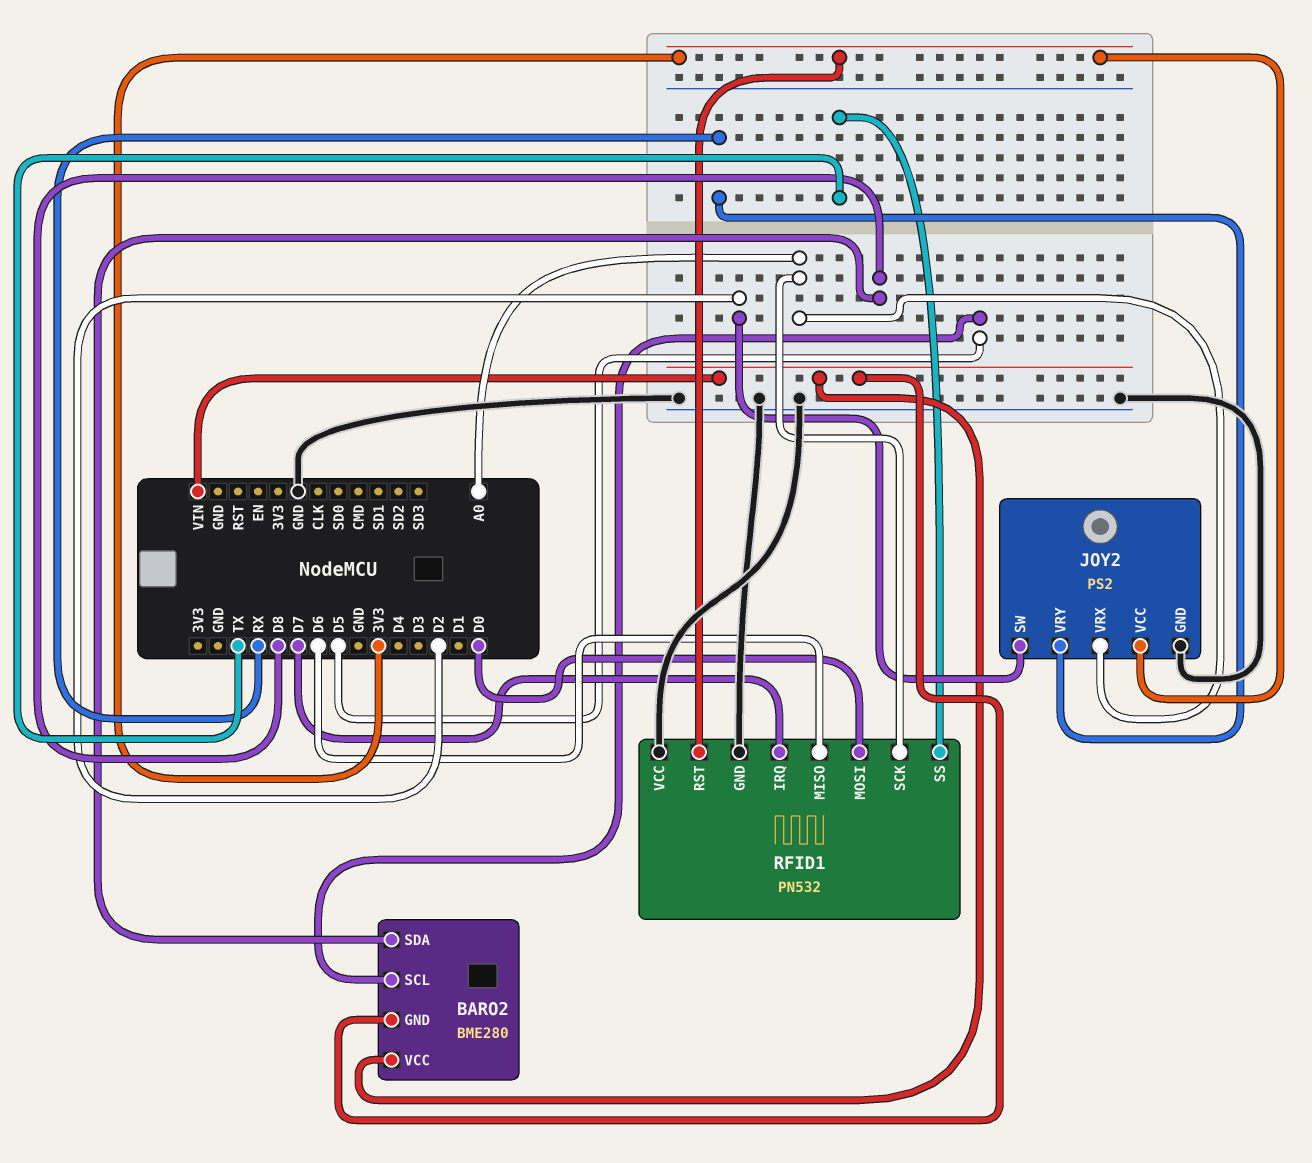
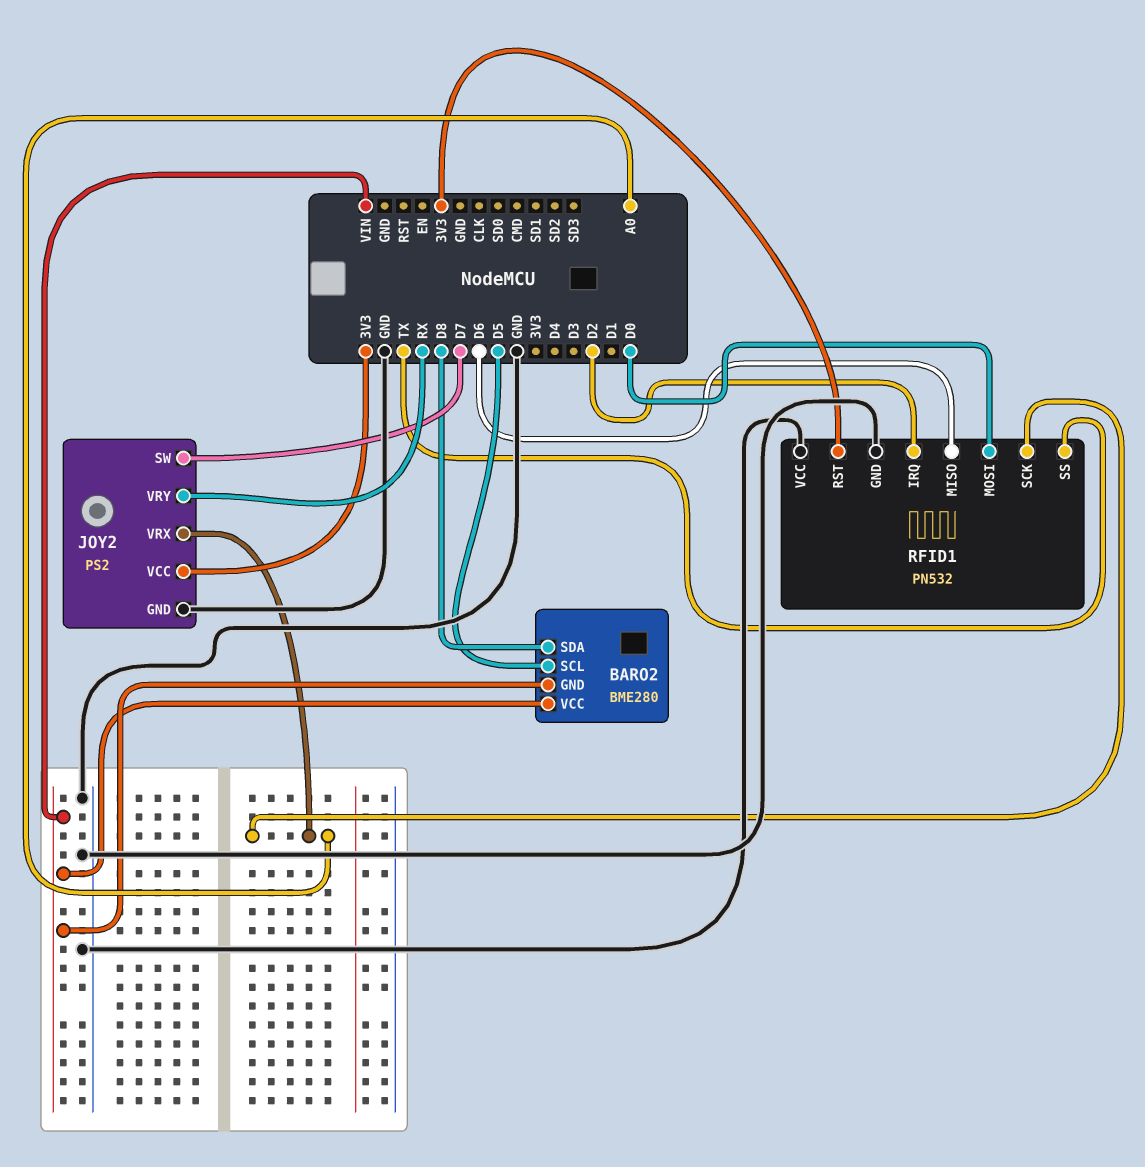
JOY2 pin SW: D2 -> D7
RFID1 pin IRQ: D7 -> D2

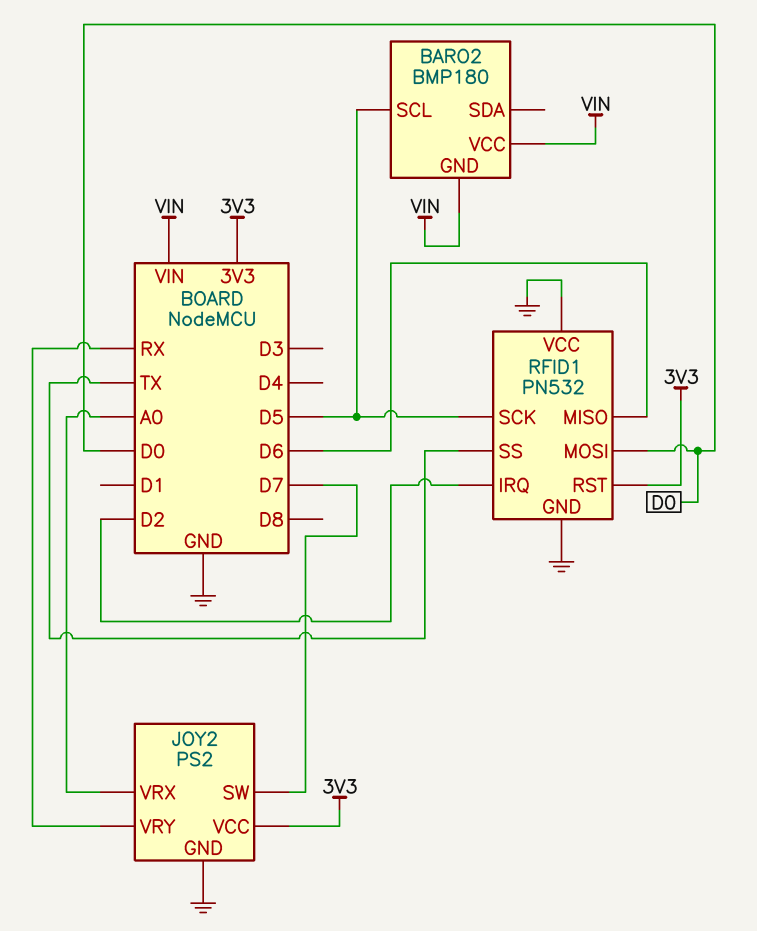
BARO2: BME280 -> BMP180
BARO2 pin SDA: D8 -> none
RFID1 pin SCK: A0 -> D5

